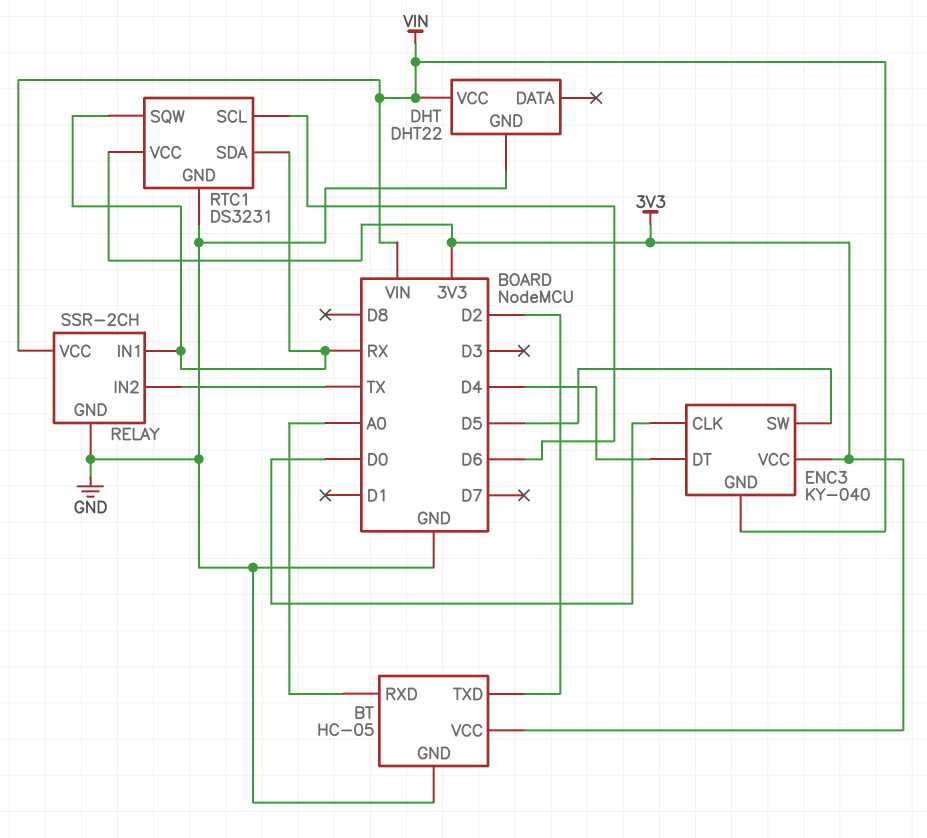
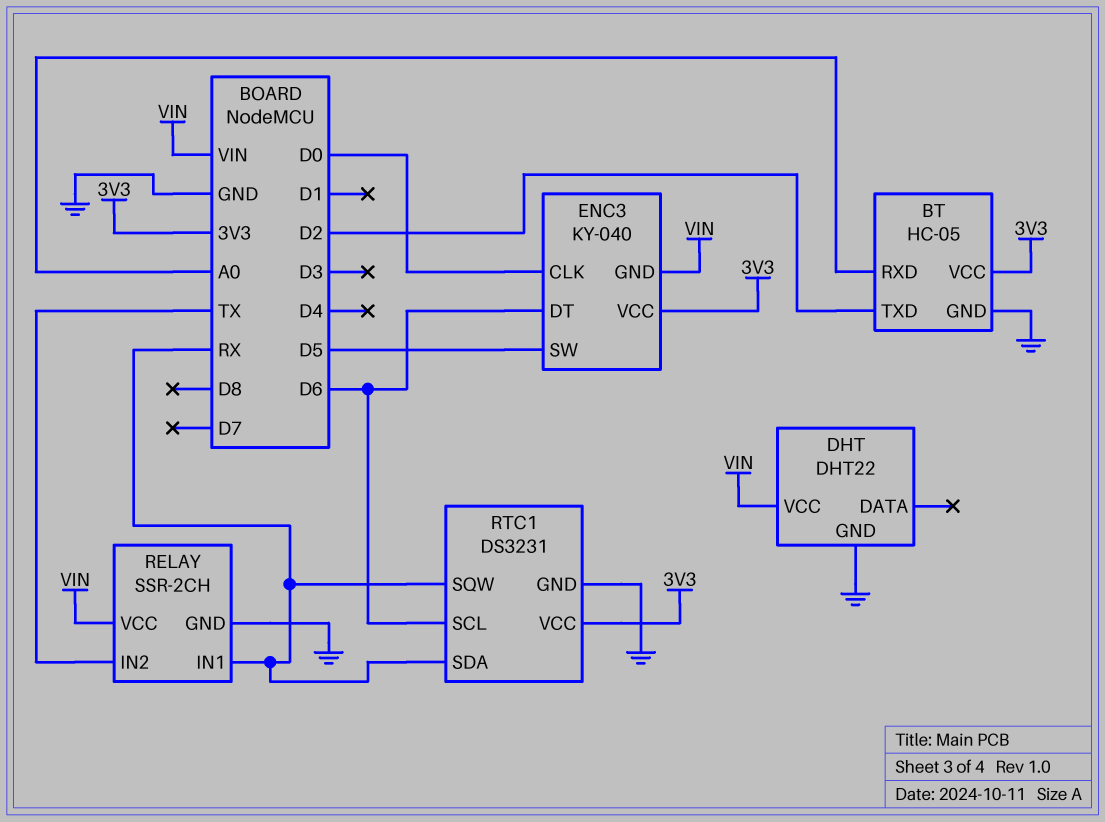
ENC3 pin DT: D4 -> D6

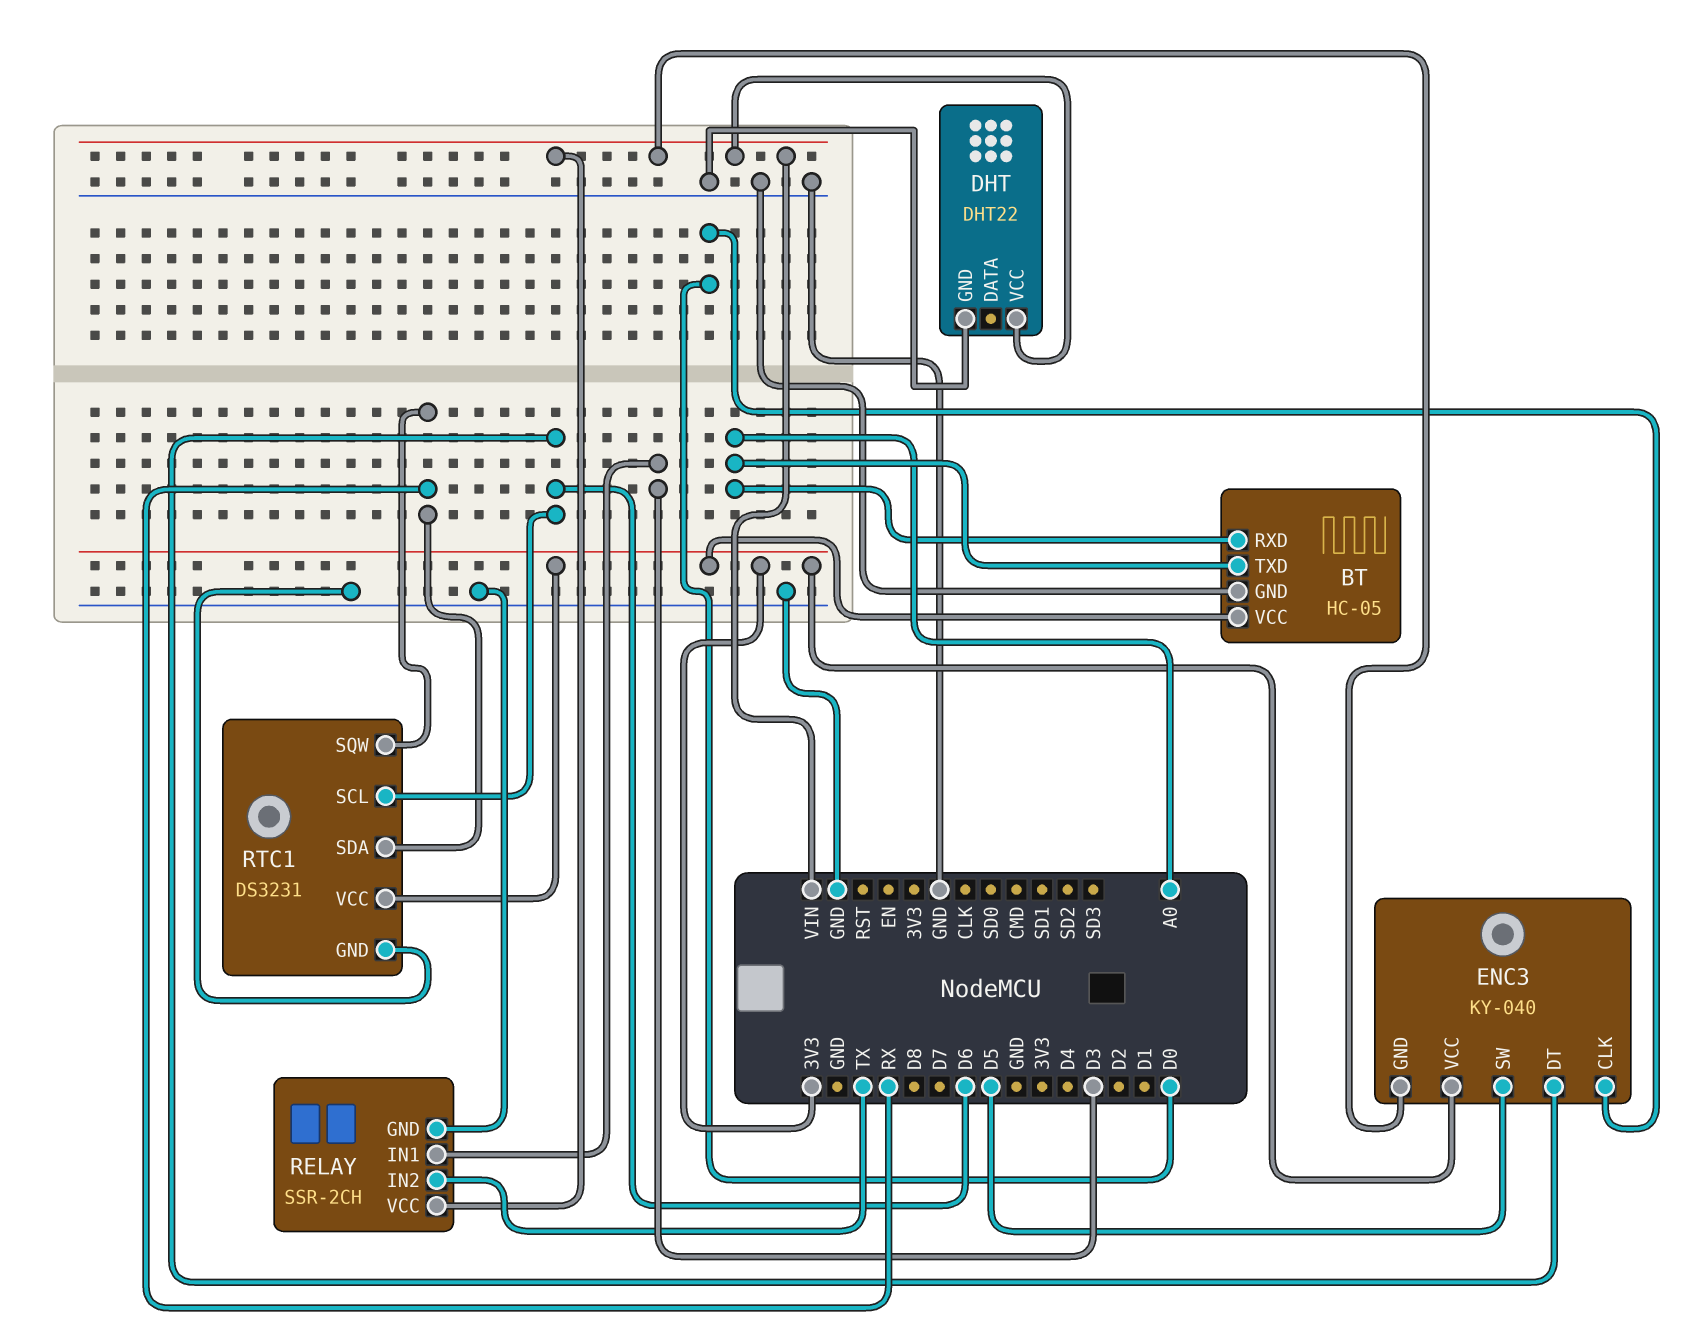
BT pin TXD: D2 -> A0
RELAY pin IN1: RX -> D3

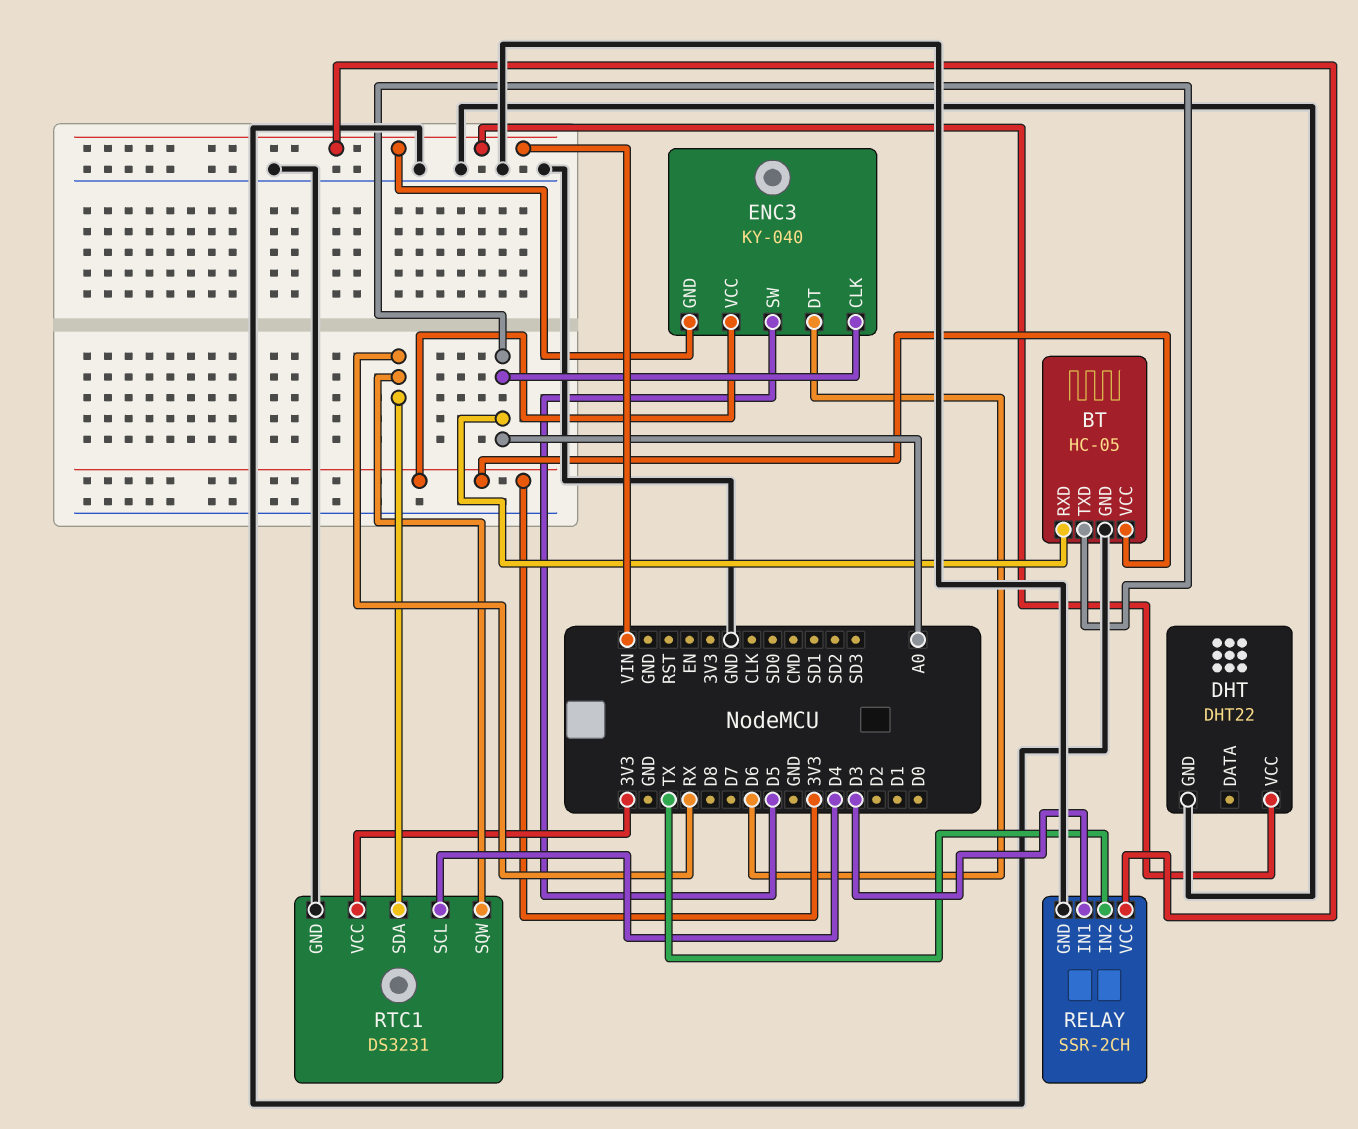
ENC3 pin CLK: D0 -> A0
RTC1 pin SCL: D6 -> D4

